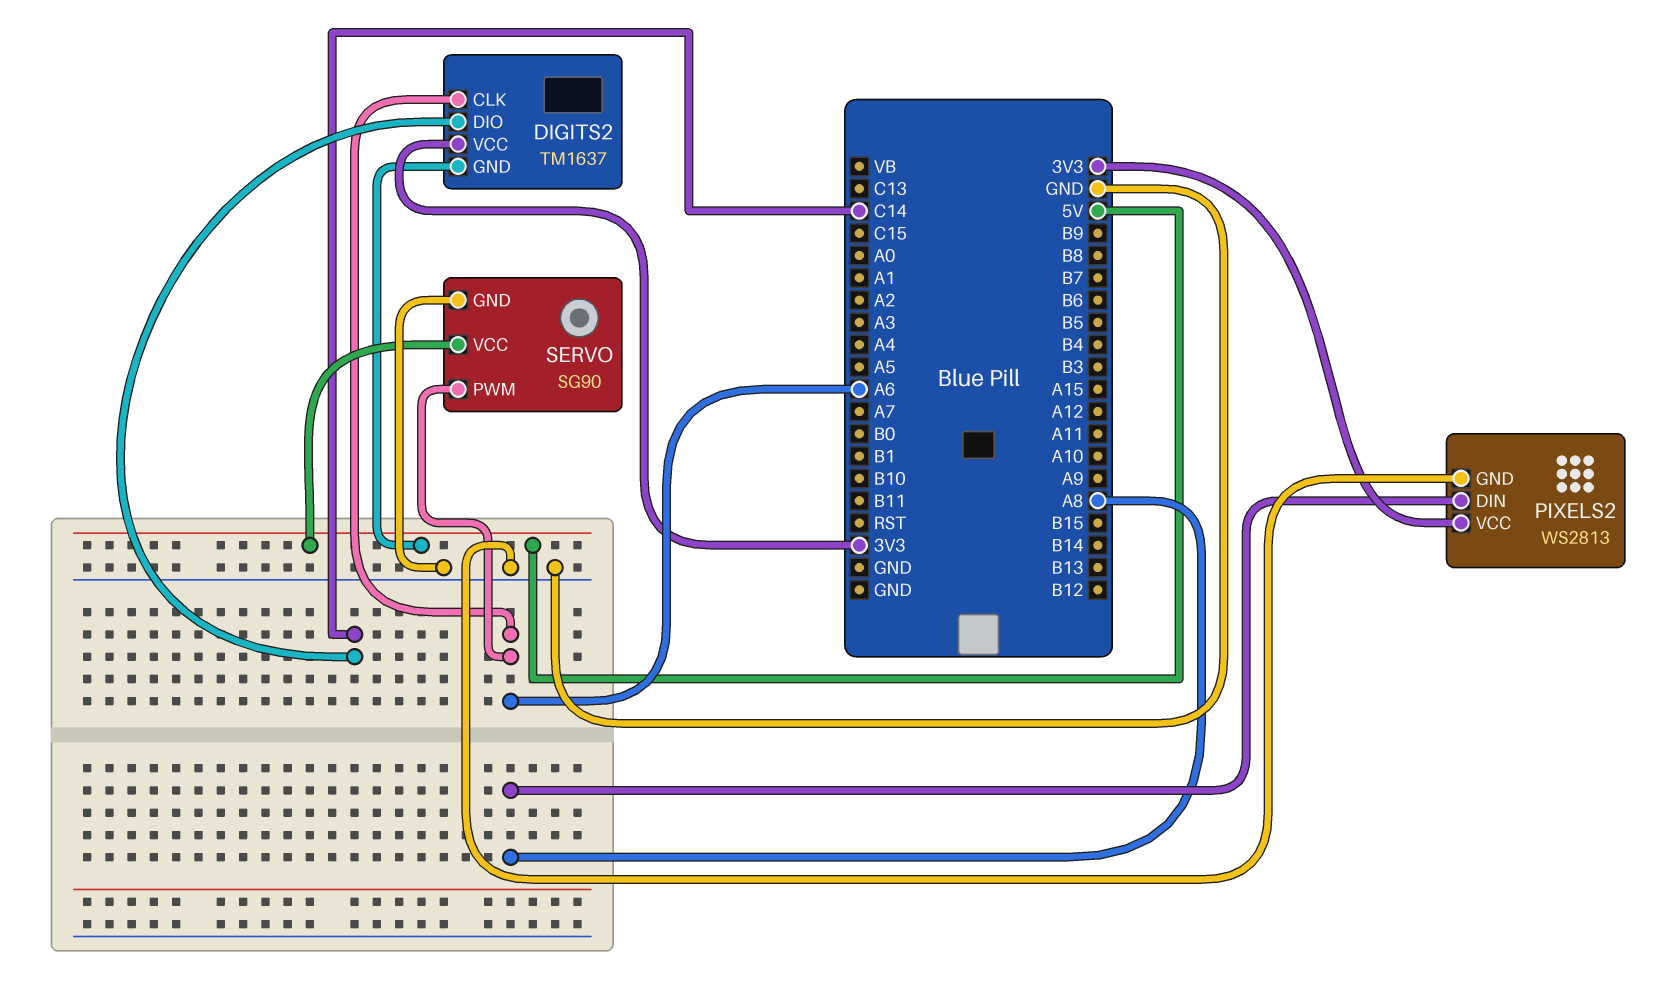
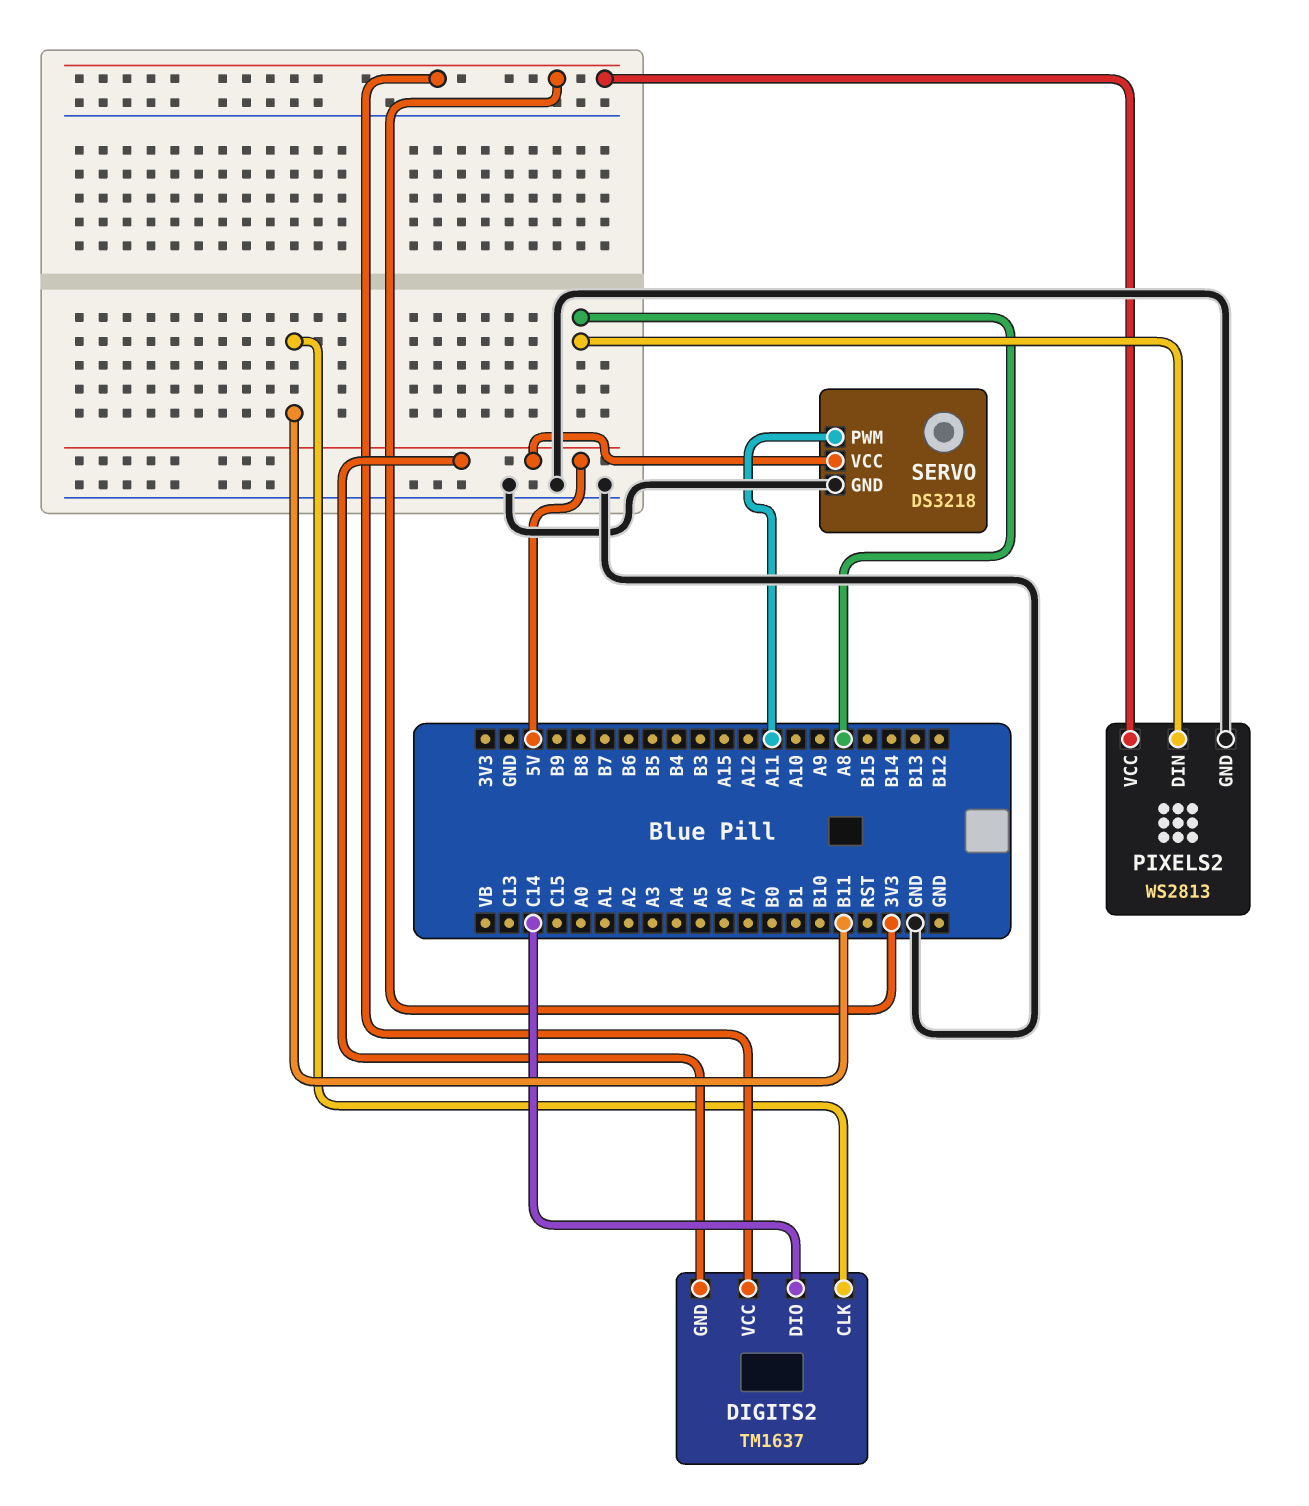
DIGITS2 pin CLK: A6 -> B11
SERVO: SG90 -> DS3218
SERVO pin PWM: A6 -> A11

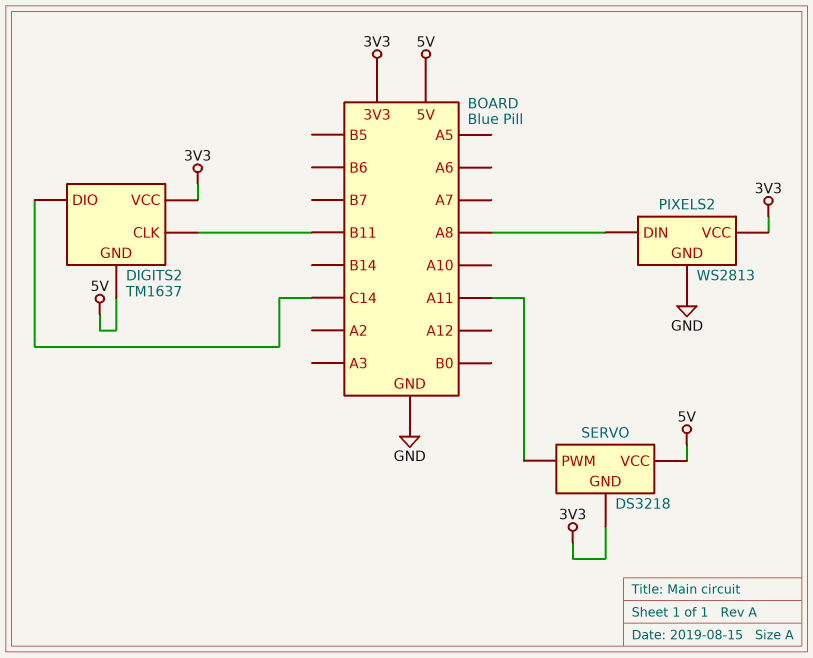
SERVO pin GND: GND -> 3V3

